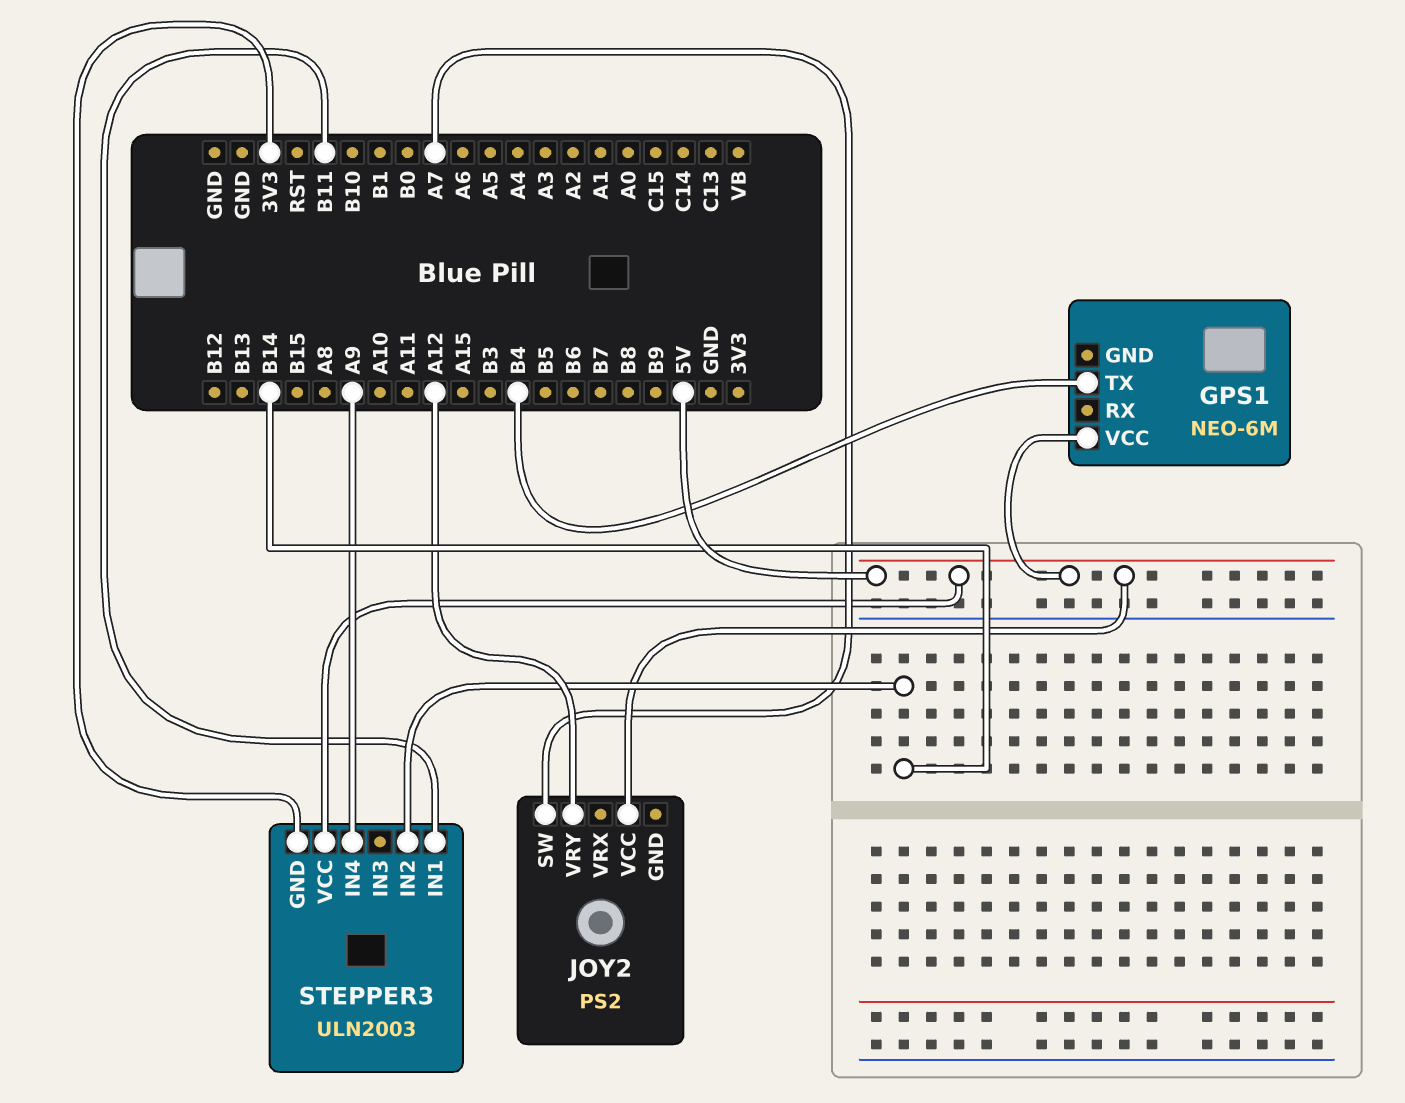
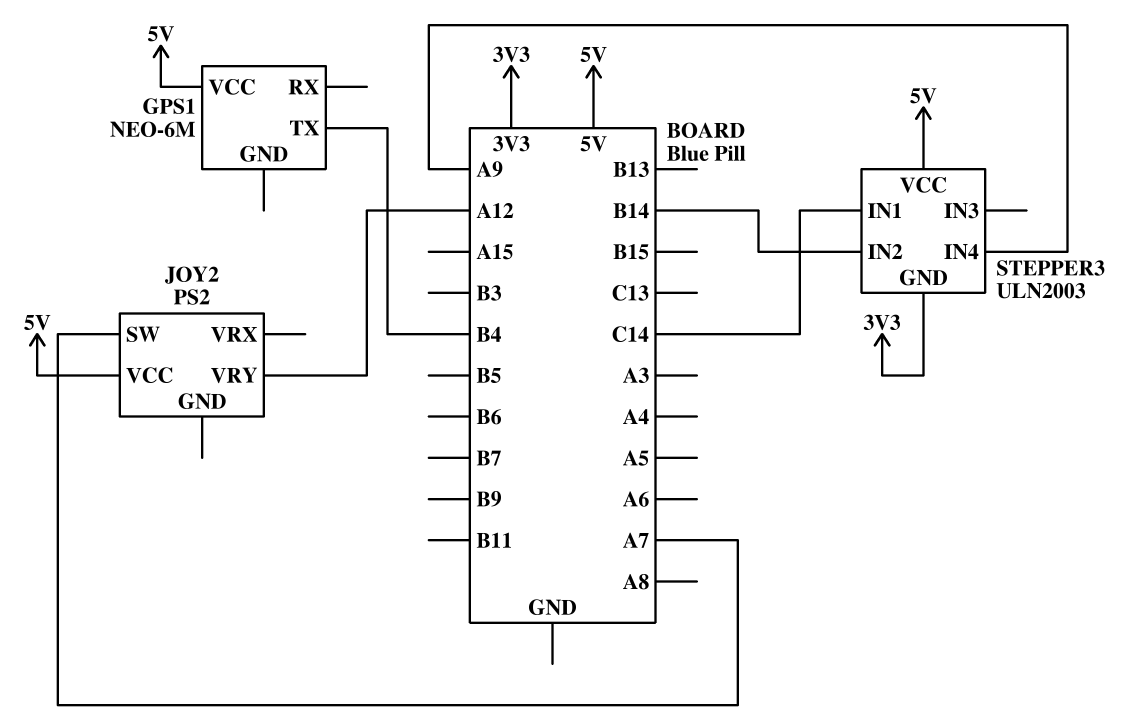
STEPPER3 pin IN1: B11 -> C14

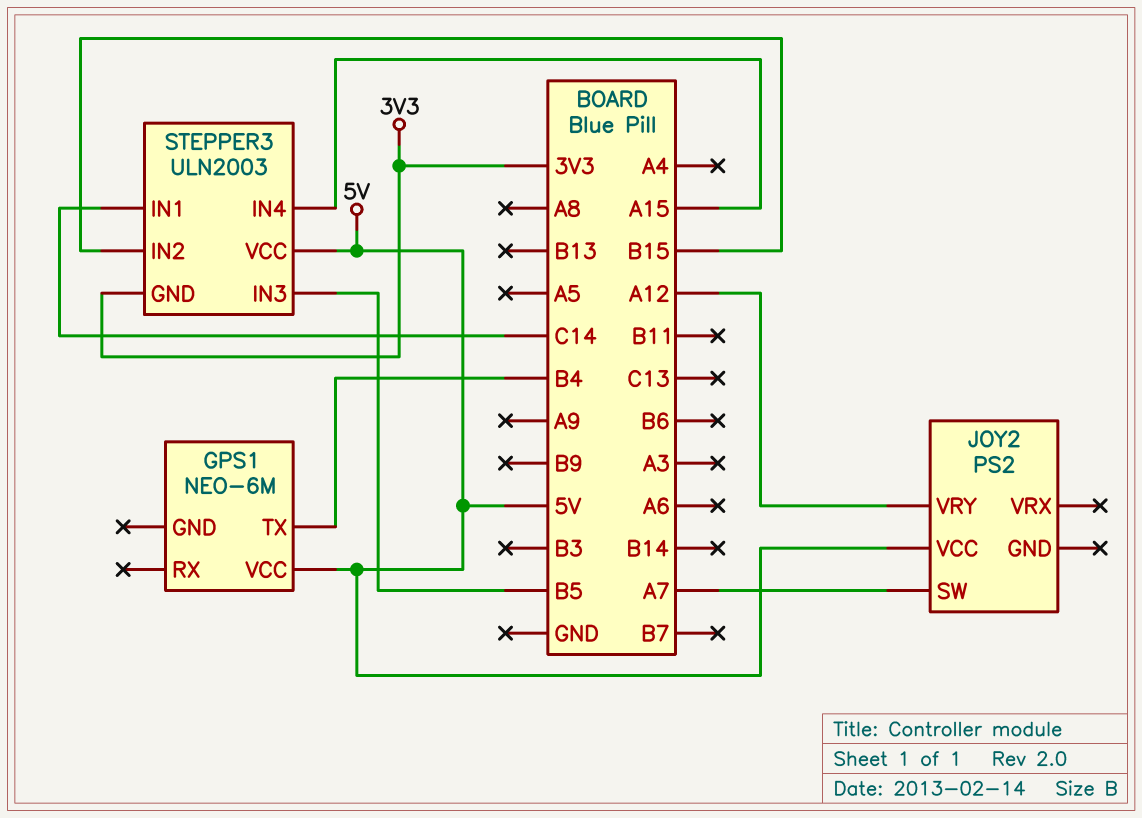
STEPPER3 pin IN2: B14 -> B15
STEPPER3 pin IN3: none -> B5
STEPPER3 pin IN4: A9 -> A15

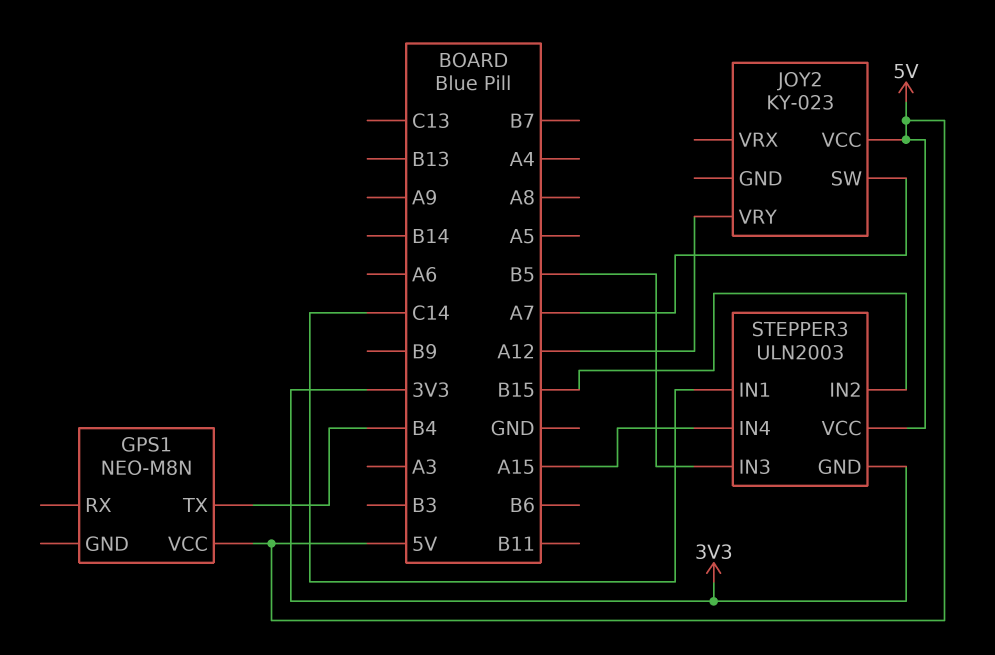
GPS1: NEO-6M -> NEO-M8N
JOY2: PS2 -> KY-023

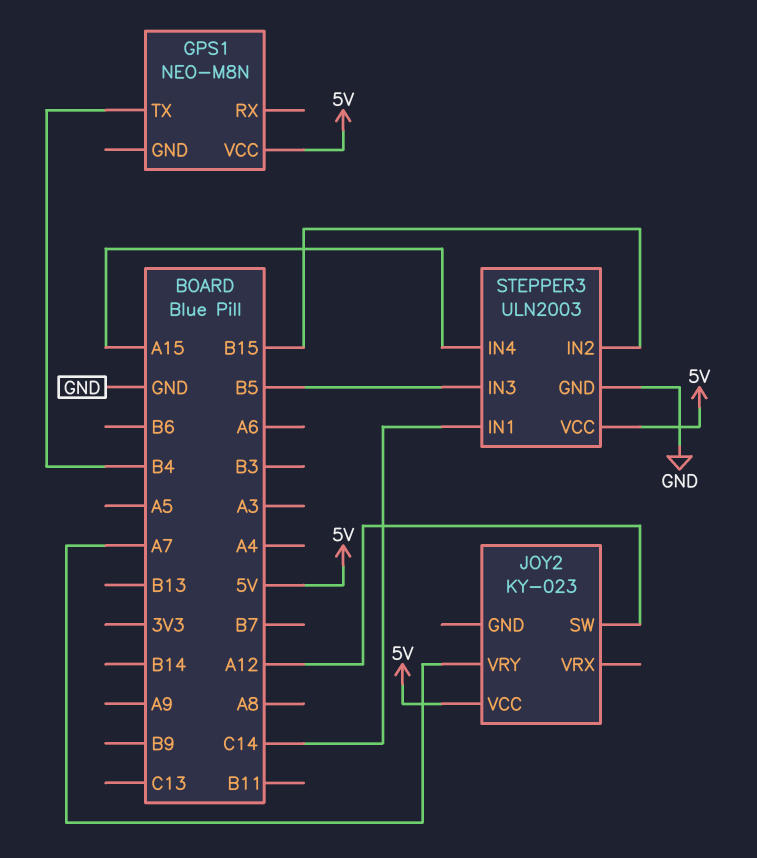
JOY2 pin SW: A7 -> A12
JOY2 pin VRY: A12 -> A7
STEPPER3 pin GND: 3V3 -> GND

